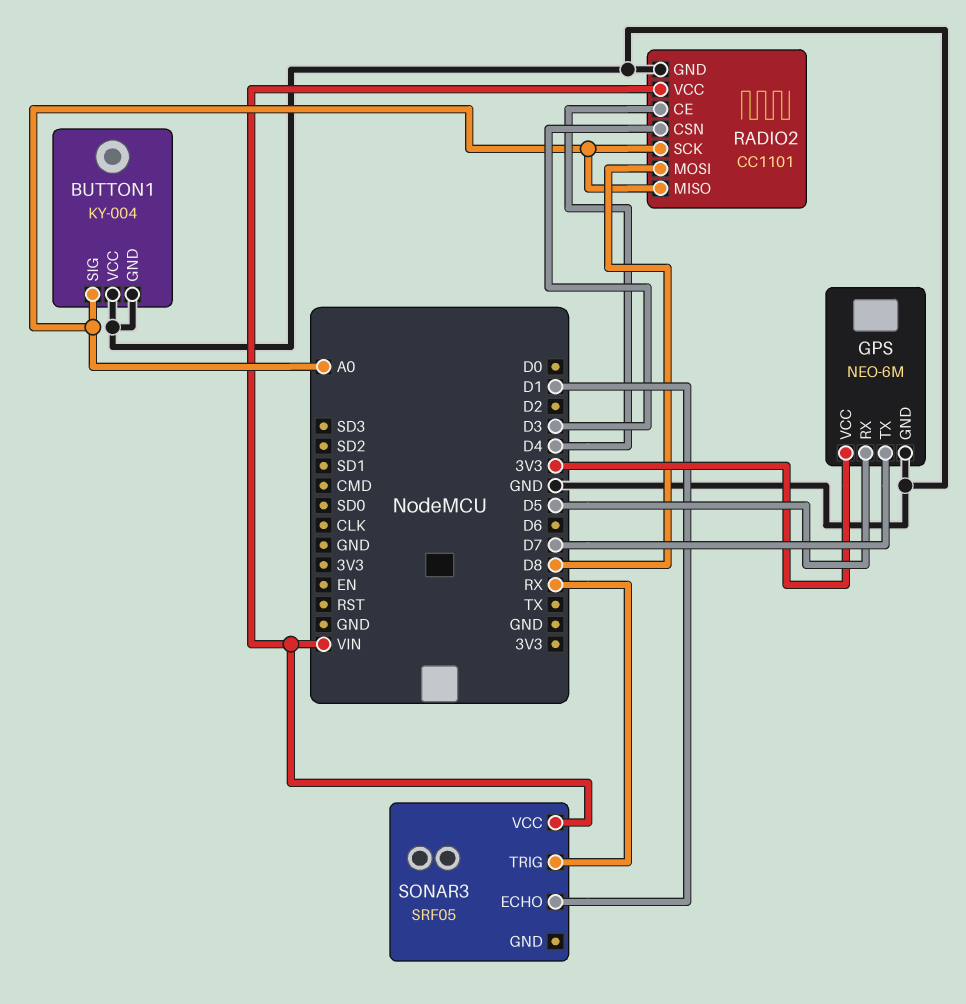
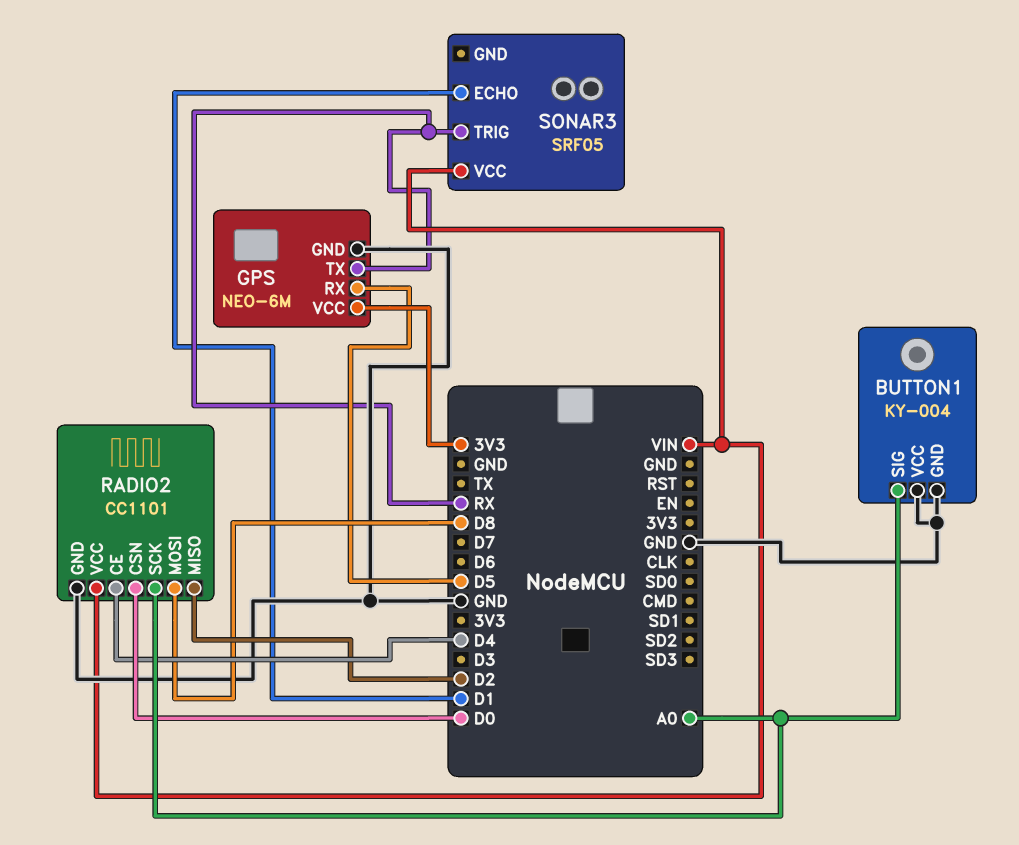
GPS pin TX: D7 -> RX
RADIO2 pin CSN: D3 -> D0
RADIO2 pin MISO: A0 -> D2

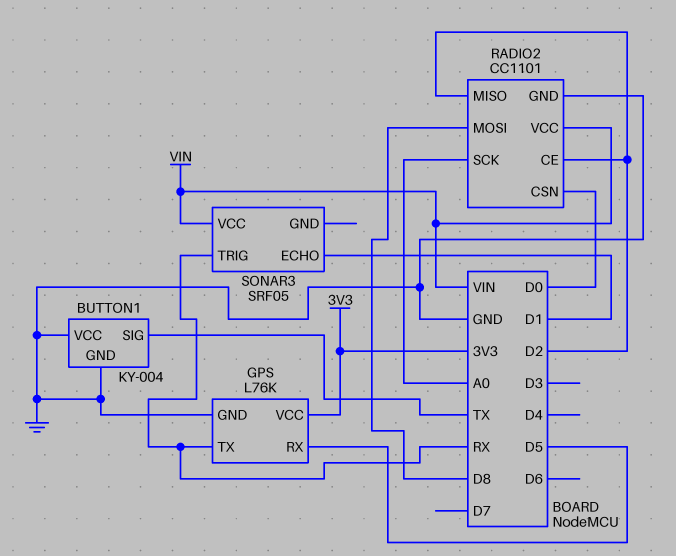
BUTTON1 pin SIG: A0 -> TX
GPS: NEO-6M -> L76K
RADIO2 pin CE: D4 -> D2

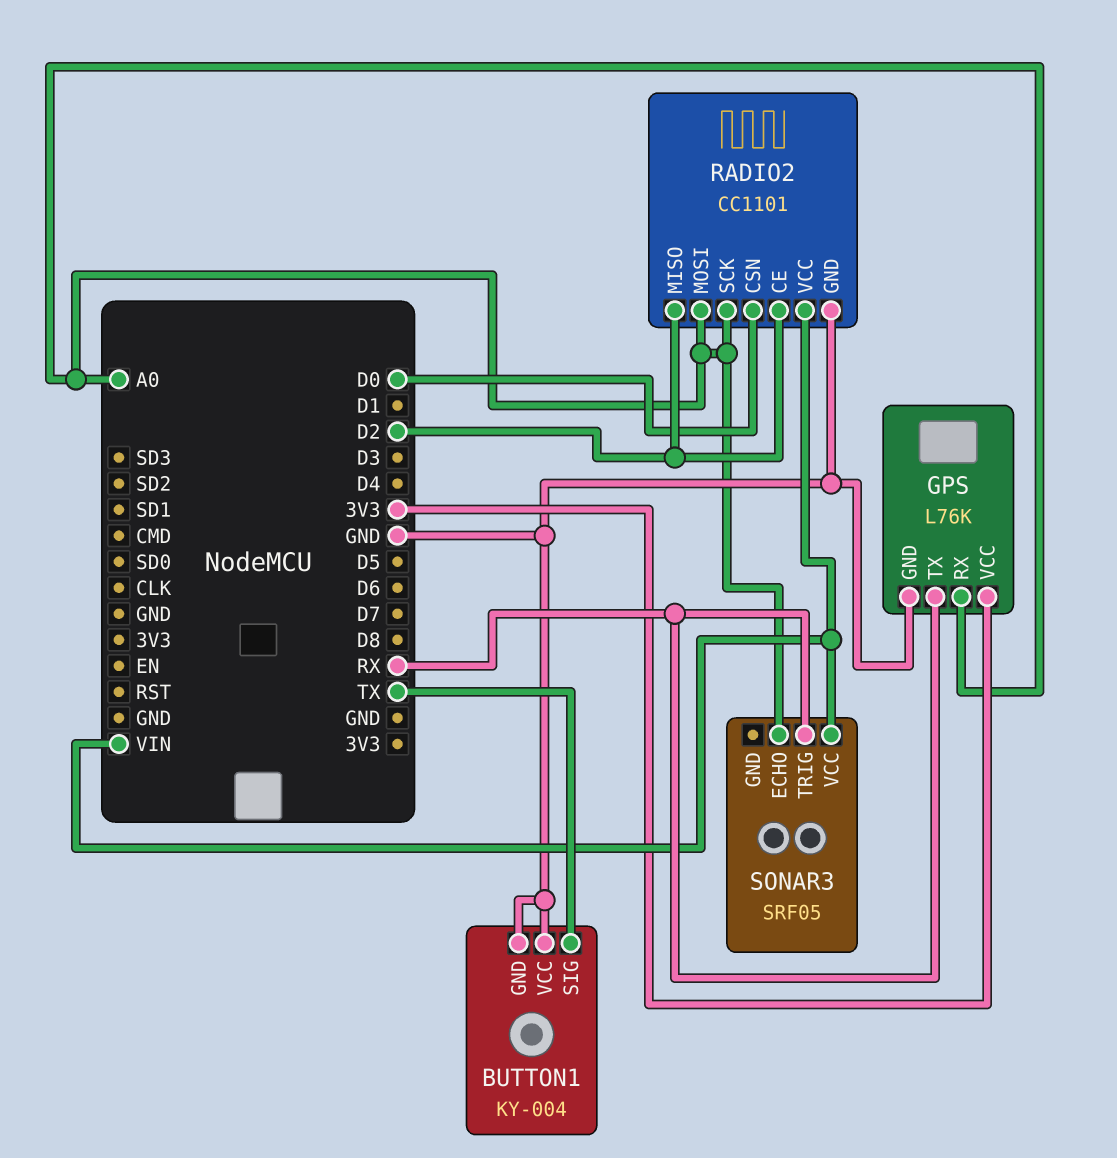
GPS pin RX: D5 -> A0
RADIO2 pin MOSI: D8 -> A0
SONAR3 pin ECHO: D1 -> A0

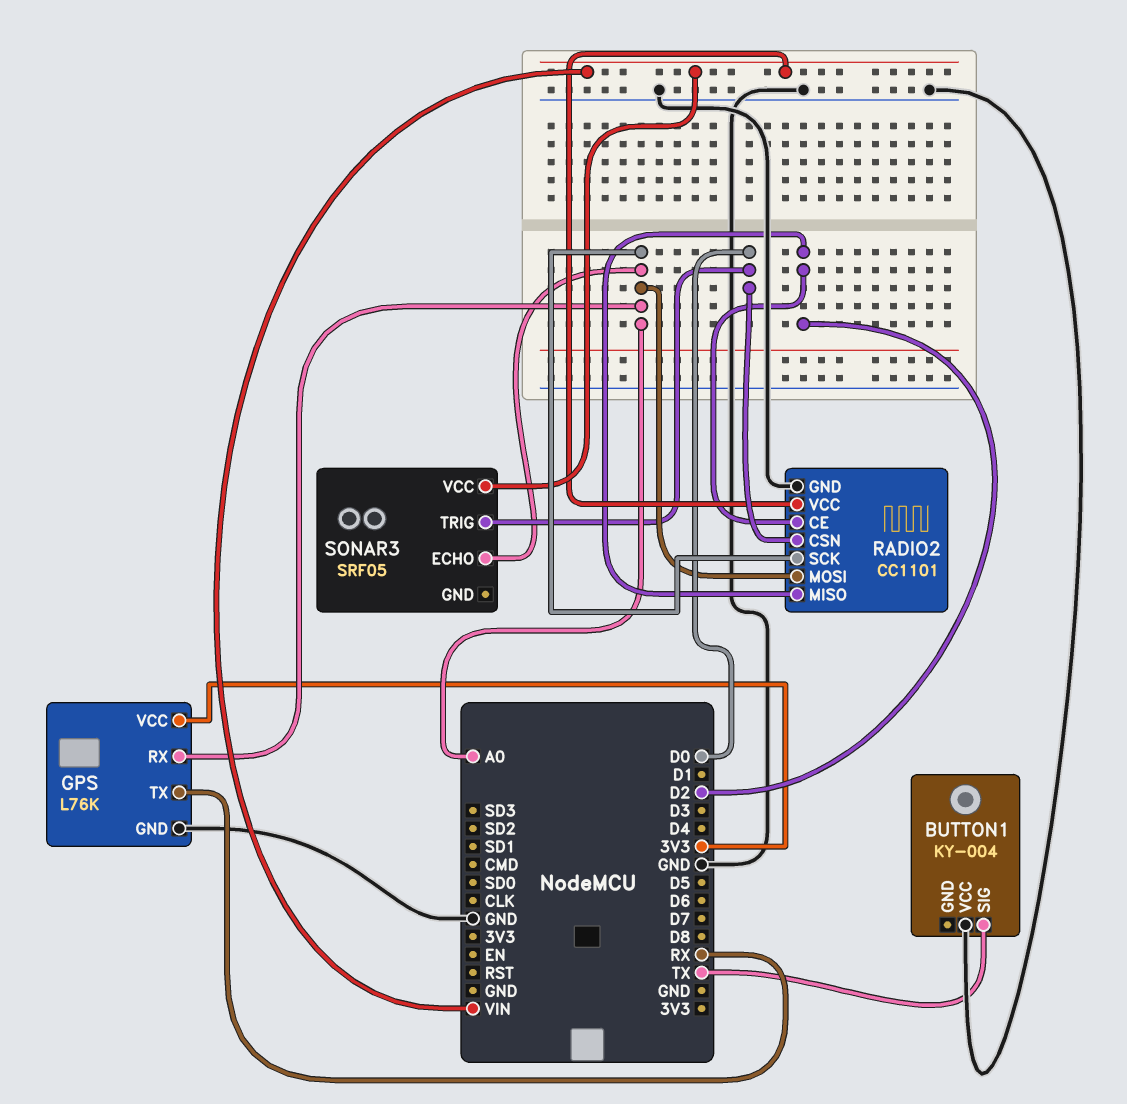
BUTTON1 pin GND: GND -> none
SONAR3 pin TRIG: RX -> D0

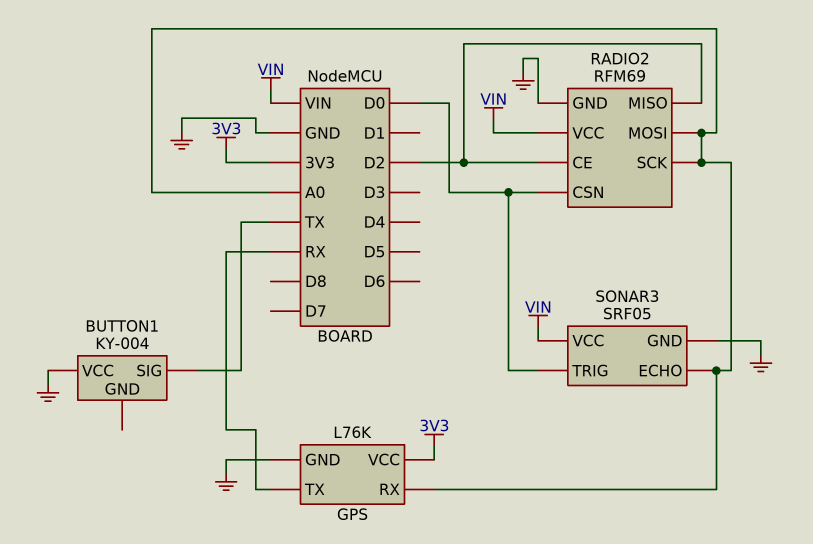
RADIO2: CC1101 -> RFM69
SONAR3 pin GND: none -> GND

